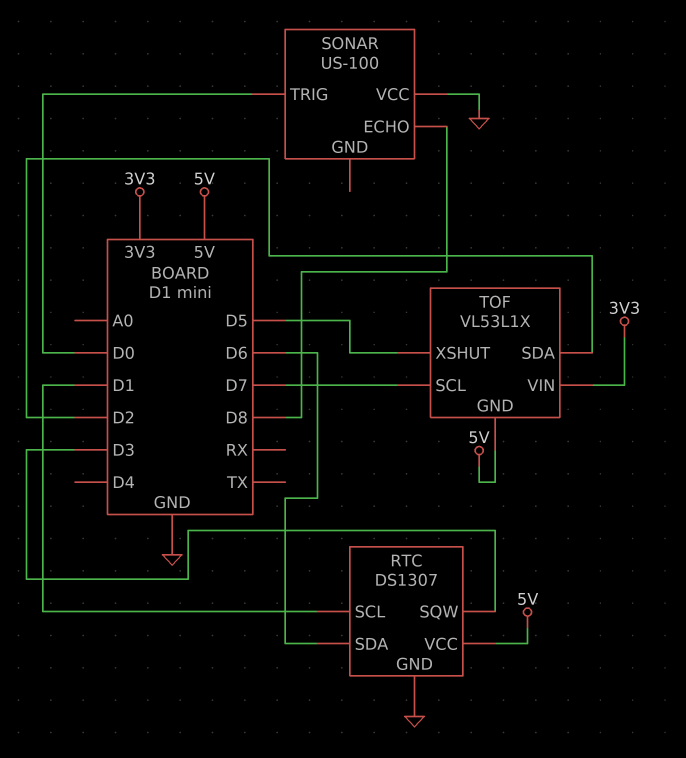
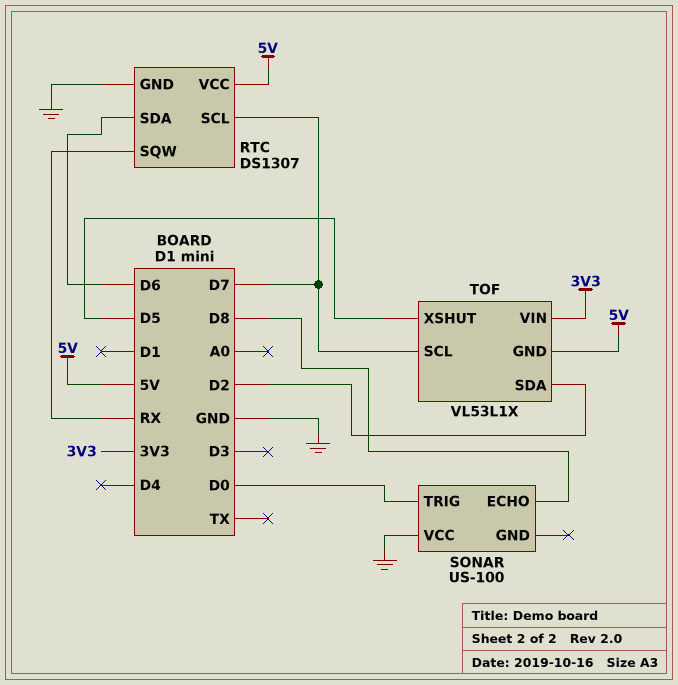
RTC pin SCL: D1 -> D7
RTC pin SQW: D3 -> RX

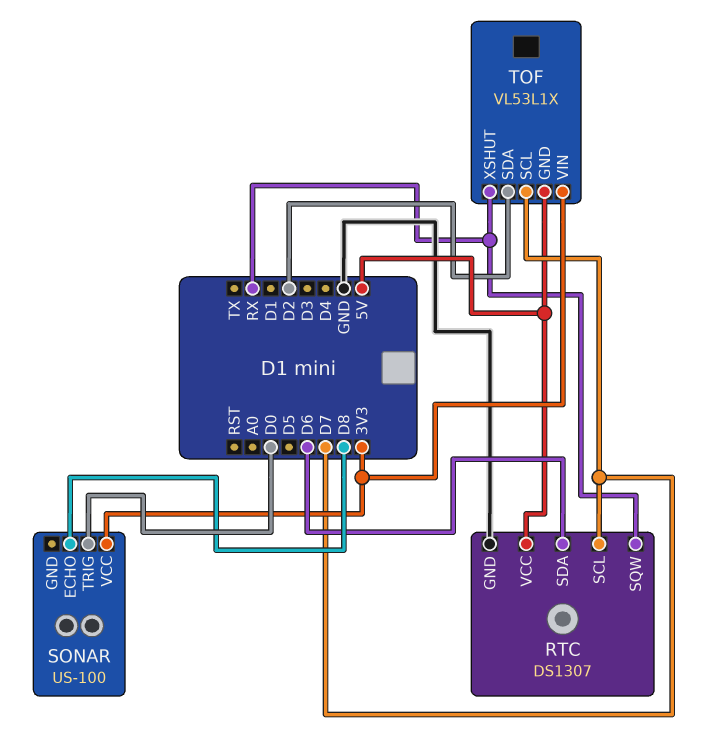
SONAR pin VCC: GND -> 3V3
TOF pin XSHUT: D5 -> RX

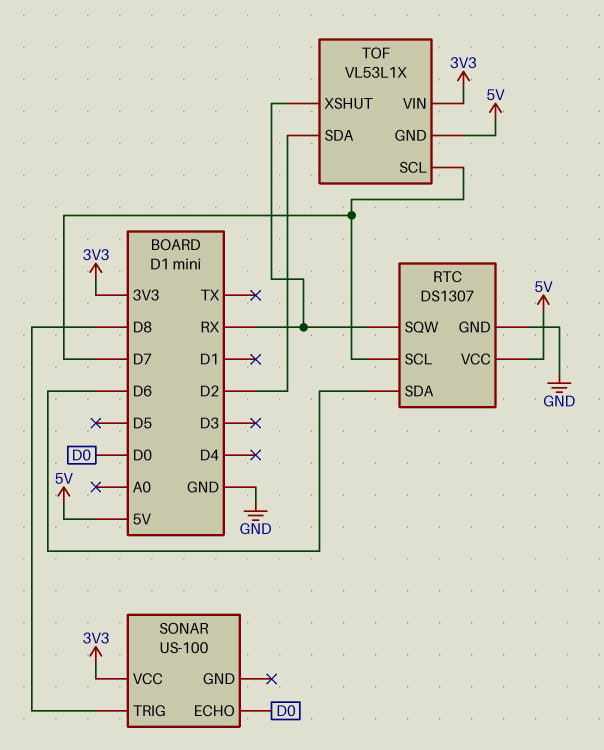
SONAR pin ECHO: D8 -> D0
SONAR pin TRIG: D0 -> D8

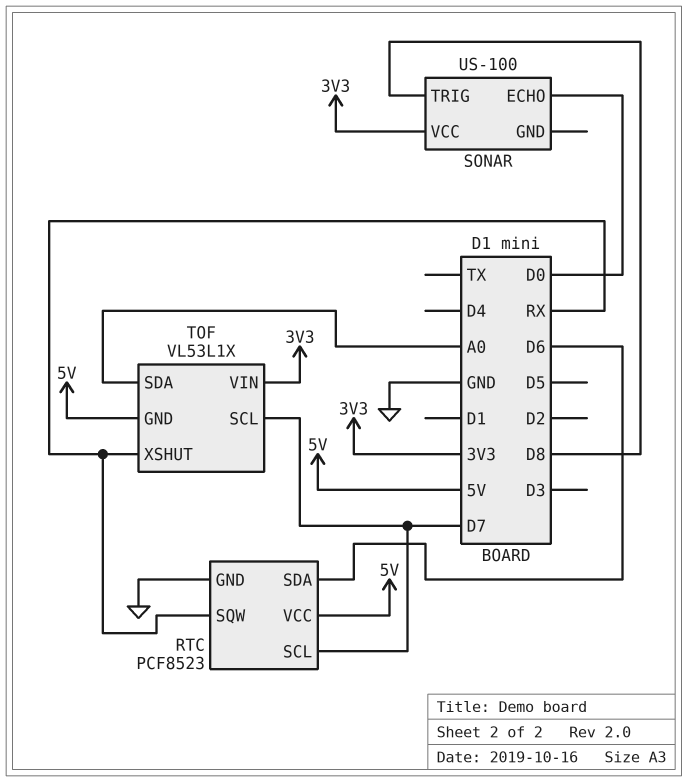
RTC: DS1307 -> PCF8523
TOF pin SDA: D2 -> A0

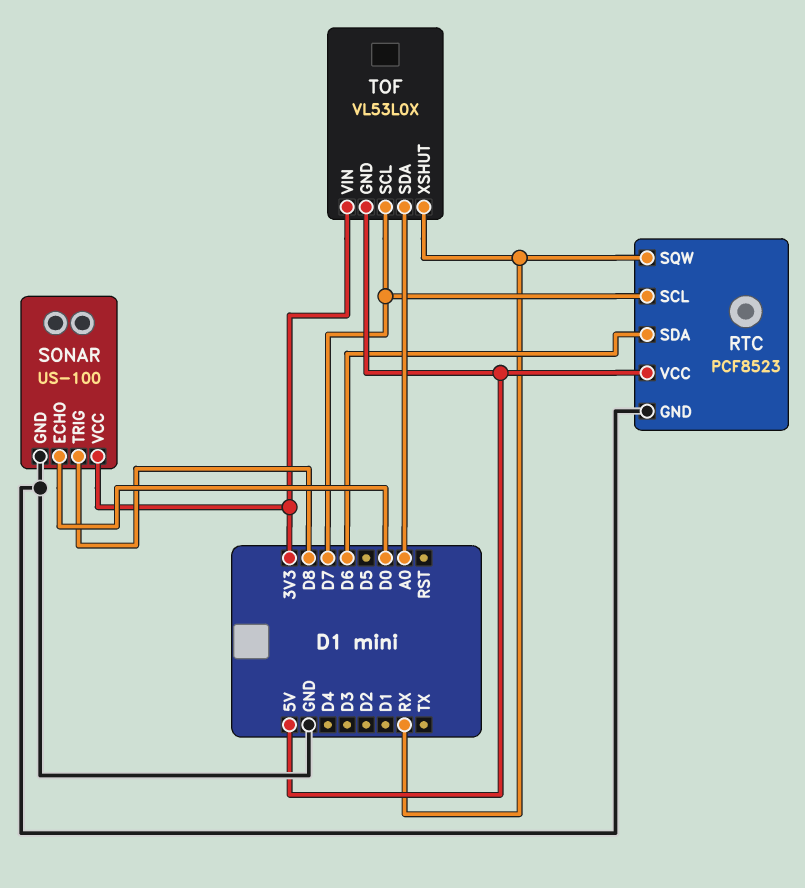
SONAR pin GND: none -> GND
TOF: VL53L1X -> VL53L0X

